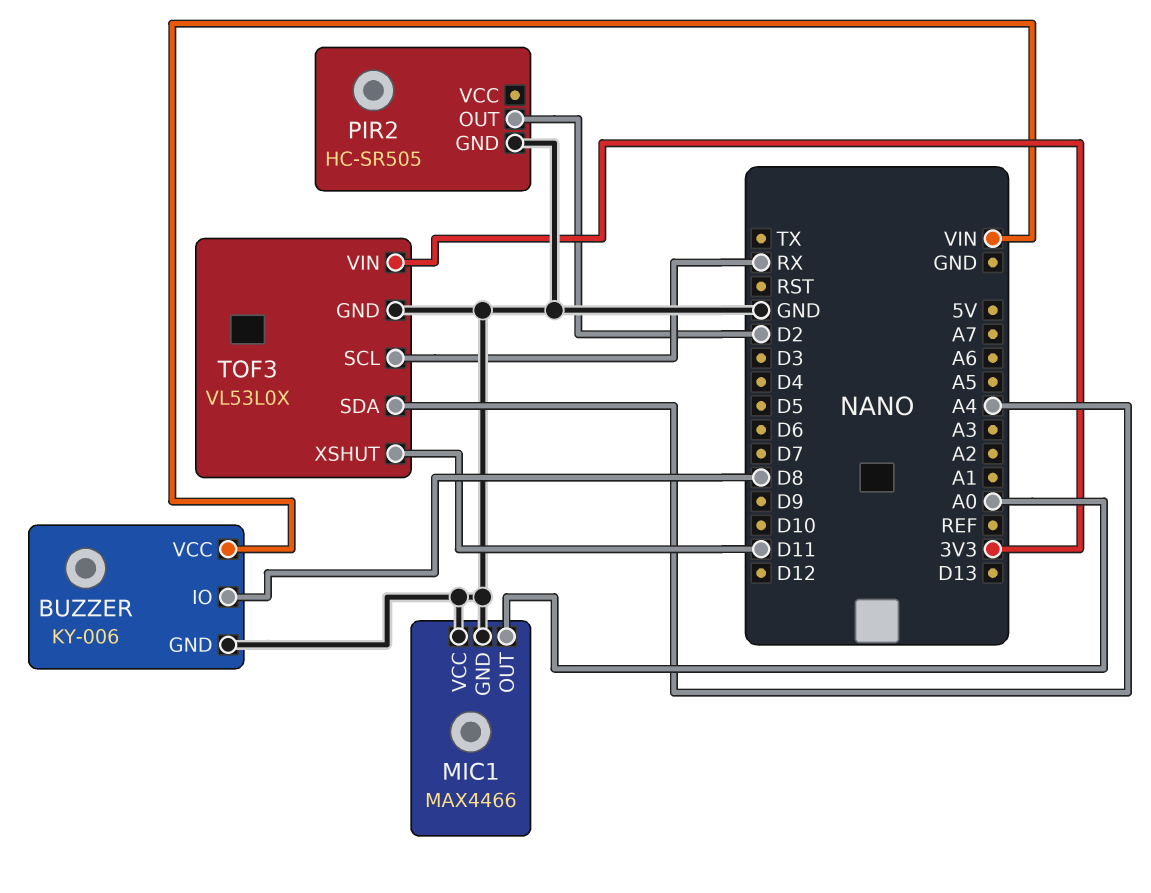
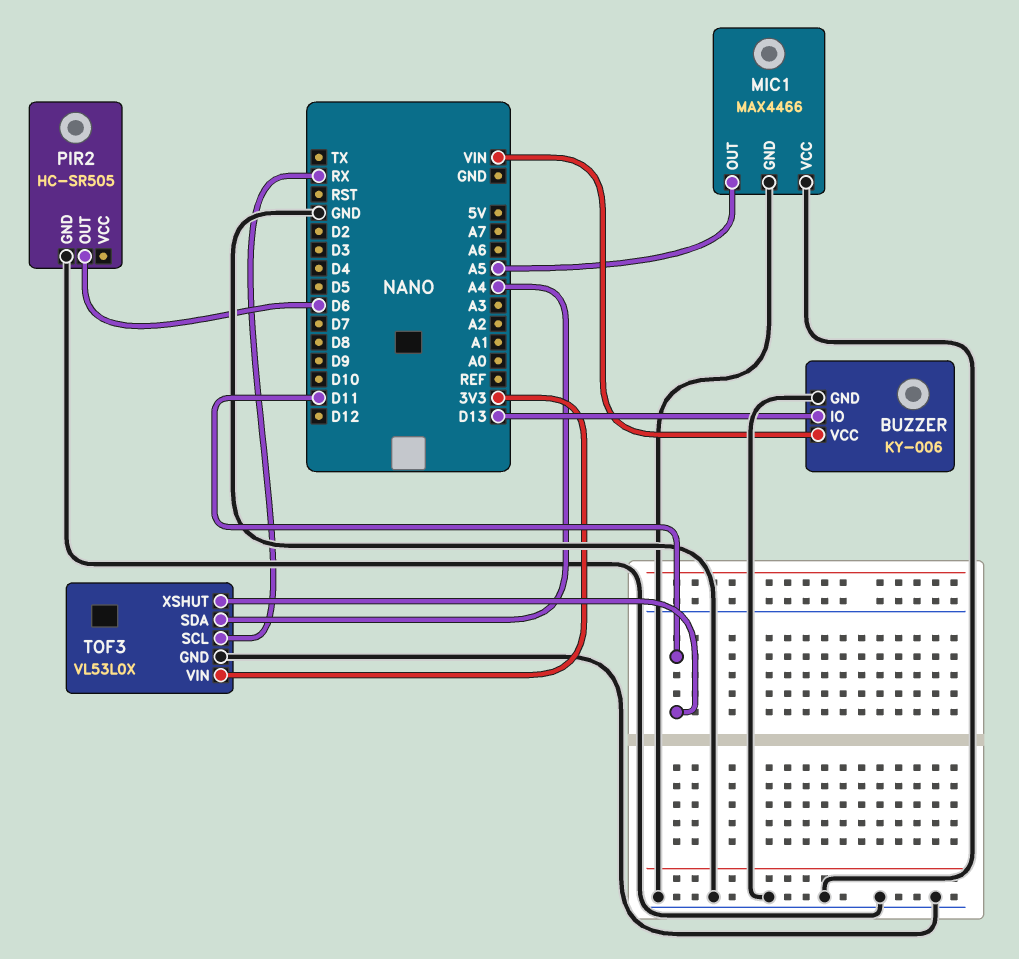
BUZZER pin IO: D8 -> D13
MIC1 pin OUT: A0 -> A5
PIR2 pin OUT: D2 -> D6

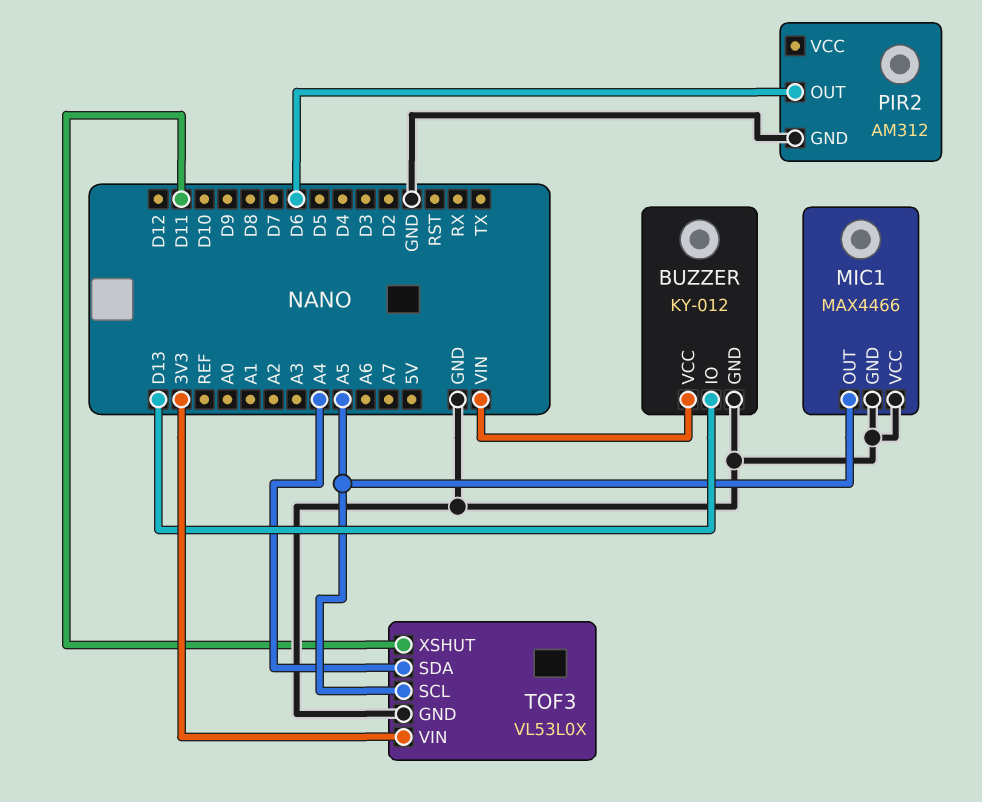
BUZZER: KY-006 -> KY-012
PIR2: HC-SR505 -> AM312
TOF3 pin SCL: RX -> A5

